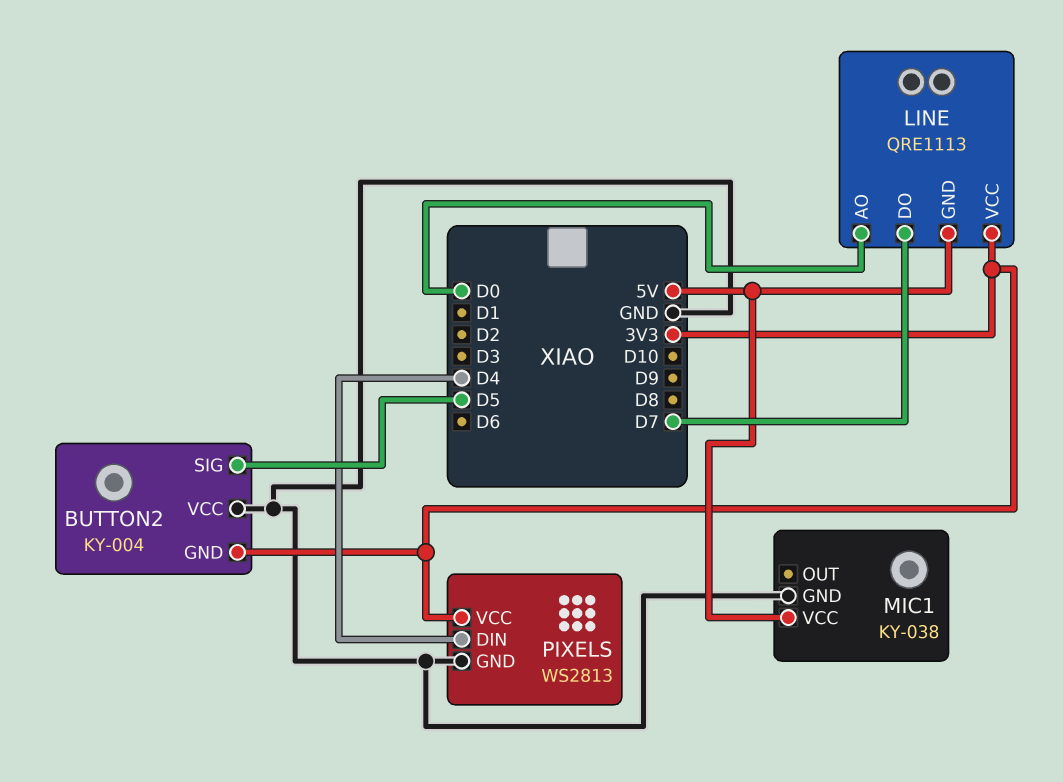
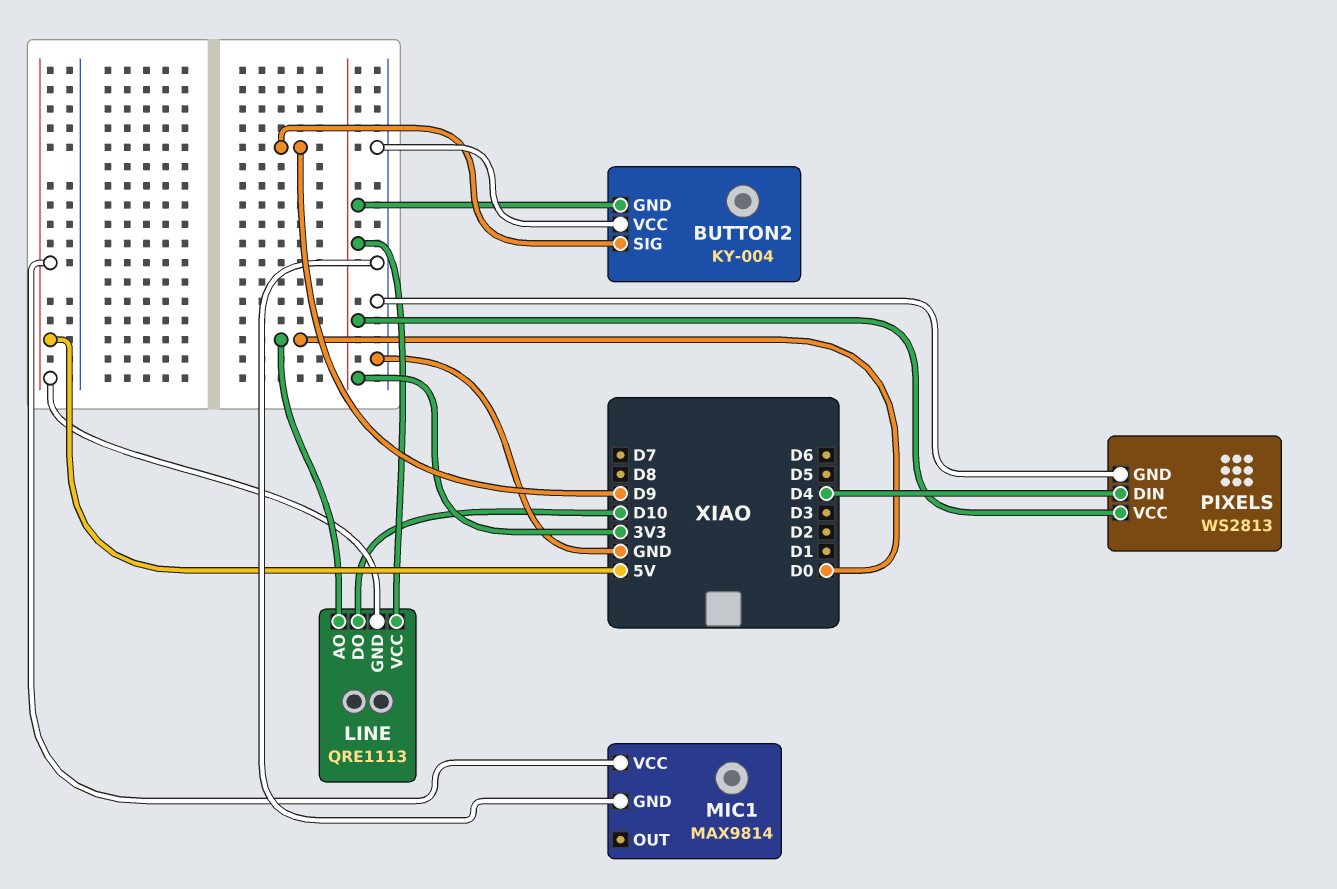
BUTTON2 pin SIG: D5 -> D9
LINE pin DO: D7 -> D10
MIC1: KY-038 -> MAX9814

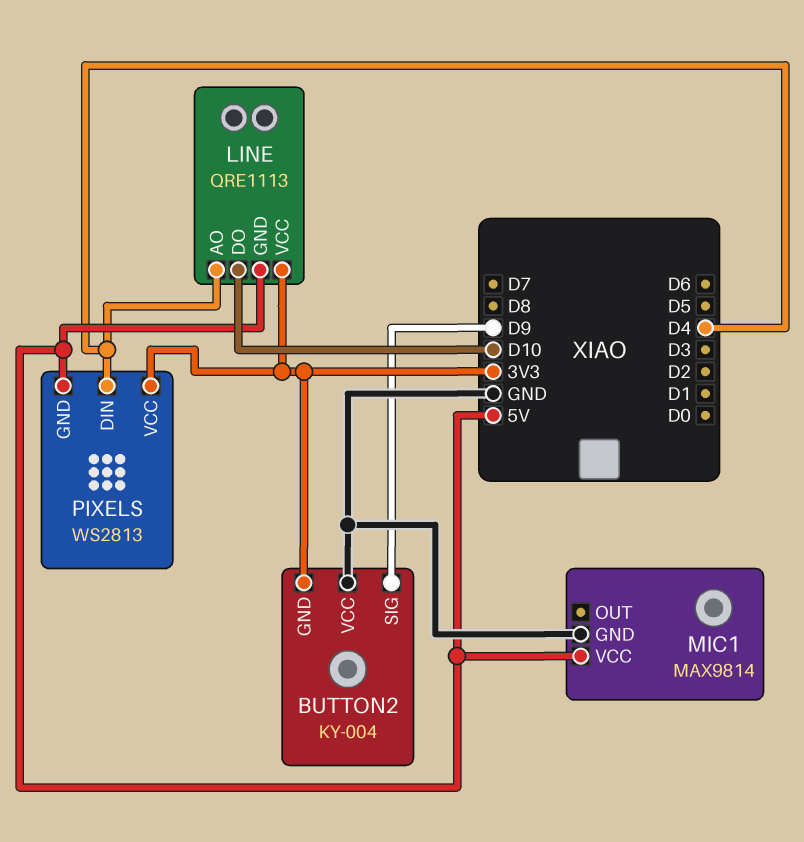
LINE pin AO: D0 -> D4
PIXELS pin GND: GND -> 5V

